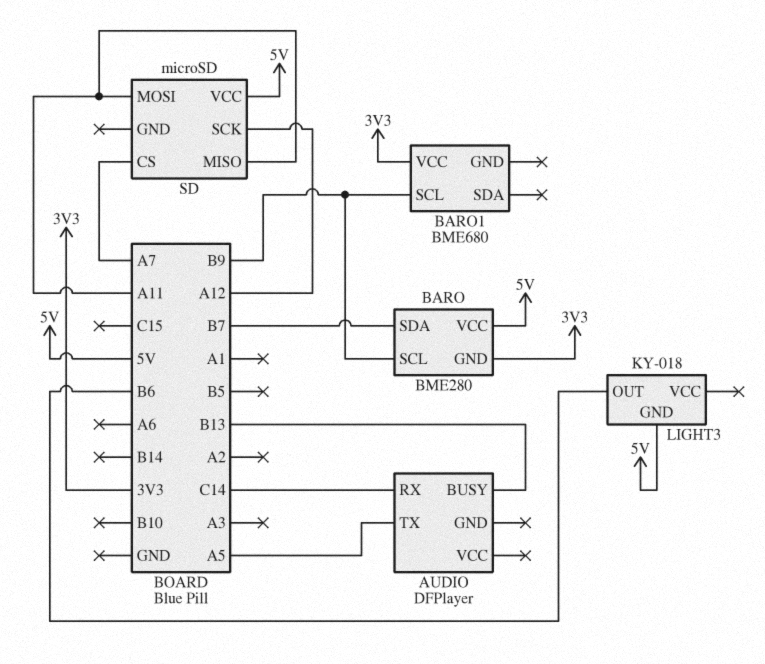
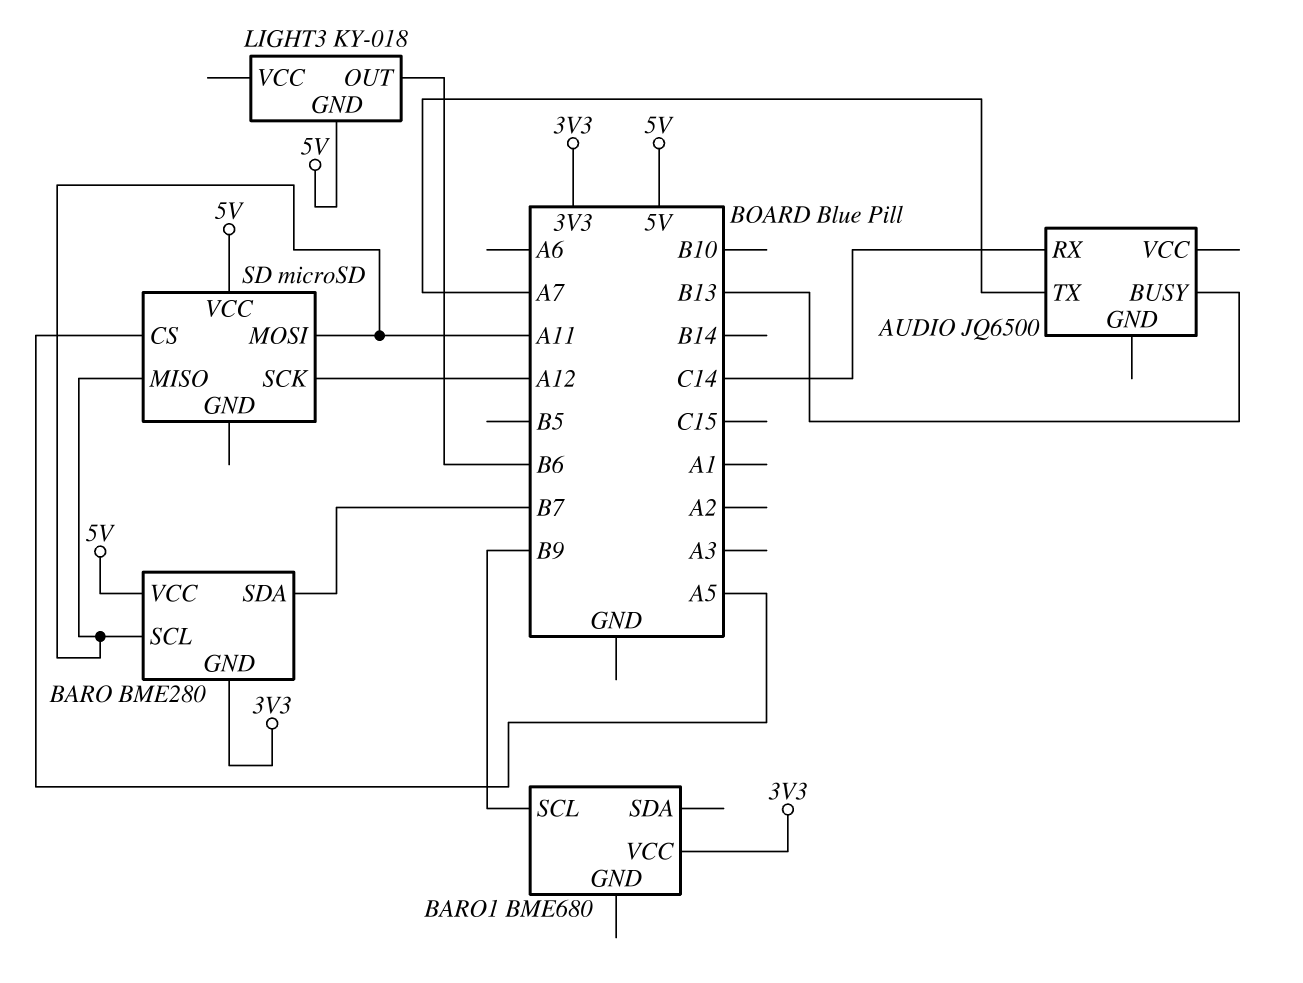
AUDIO: DFPlayer -> JQ6500
AUDIO pin TX: A5 -> A7
BARO pin SCL: B9 -> A11
SD pin CS: A7 -> A5

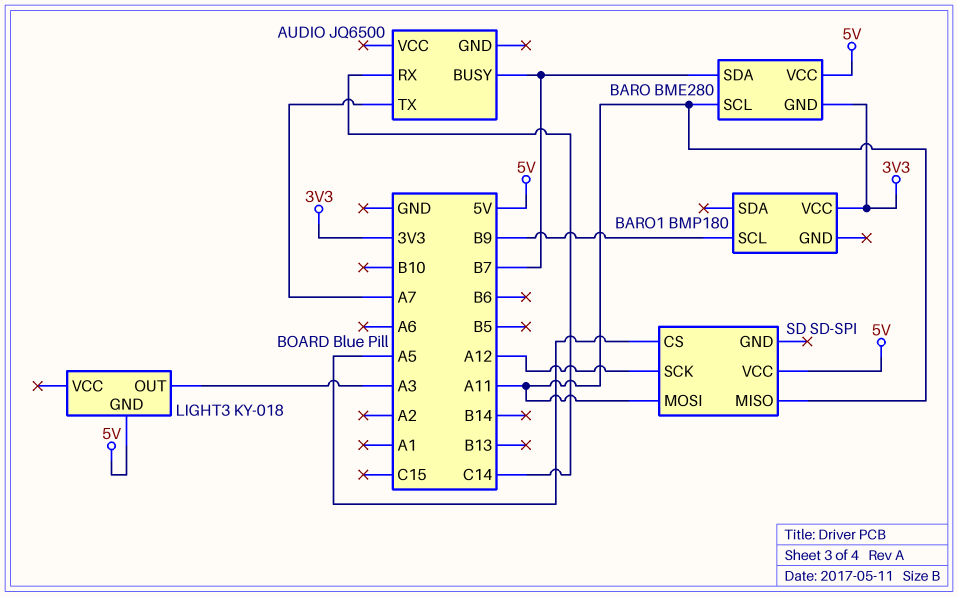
AUDIO pin BUSY: B13 -> B7
BARO1: BME680 -> BMP180
LIGHT3 pin OUT: B6 -> A3
SD: microSD -> SD-SPI

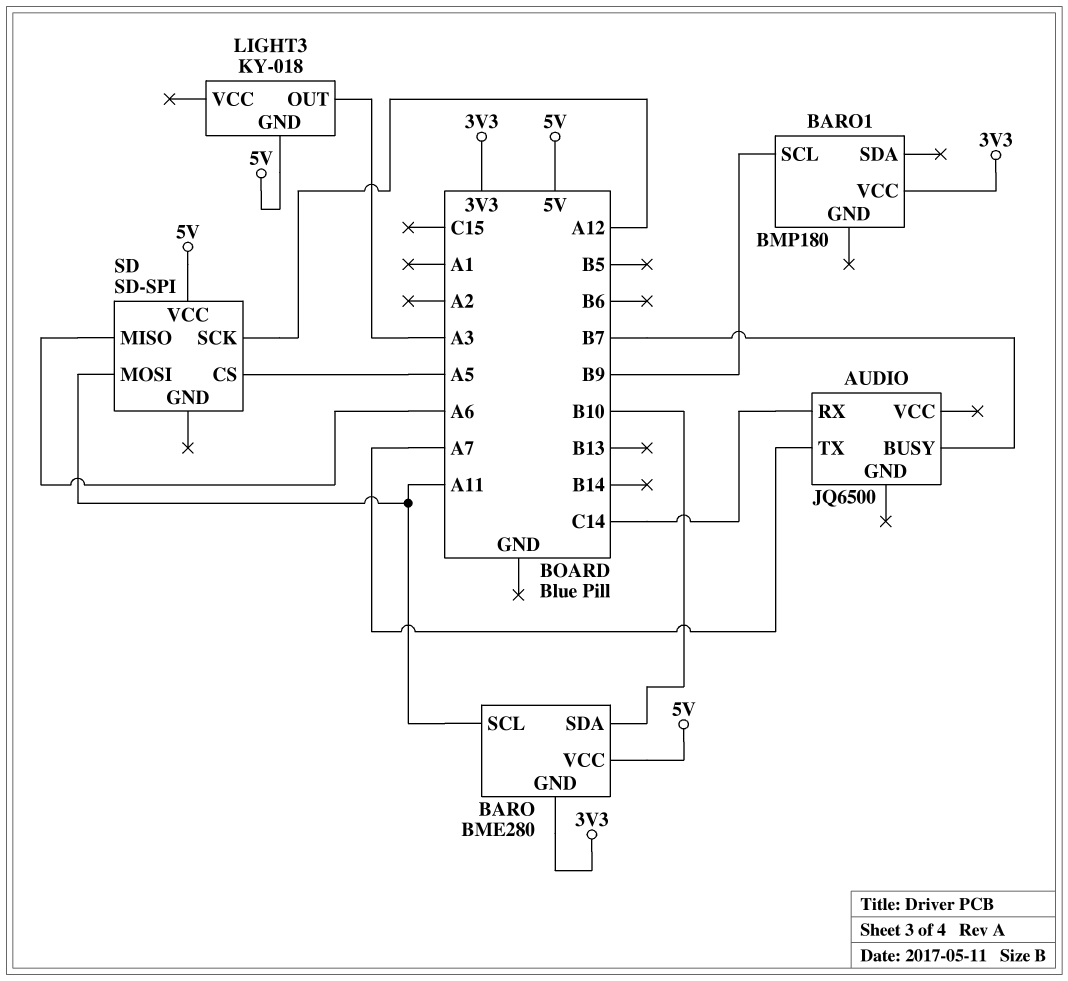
BARO pin SDA: B7 -> B10
SD pin MISO: A11 -> A6

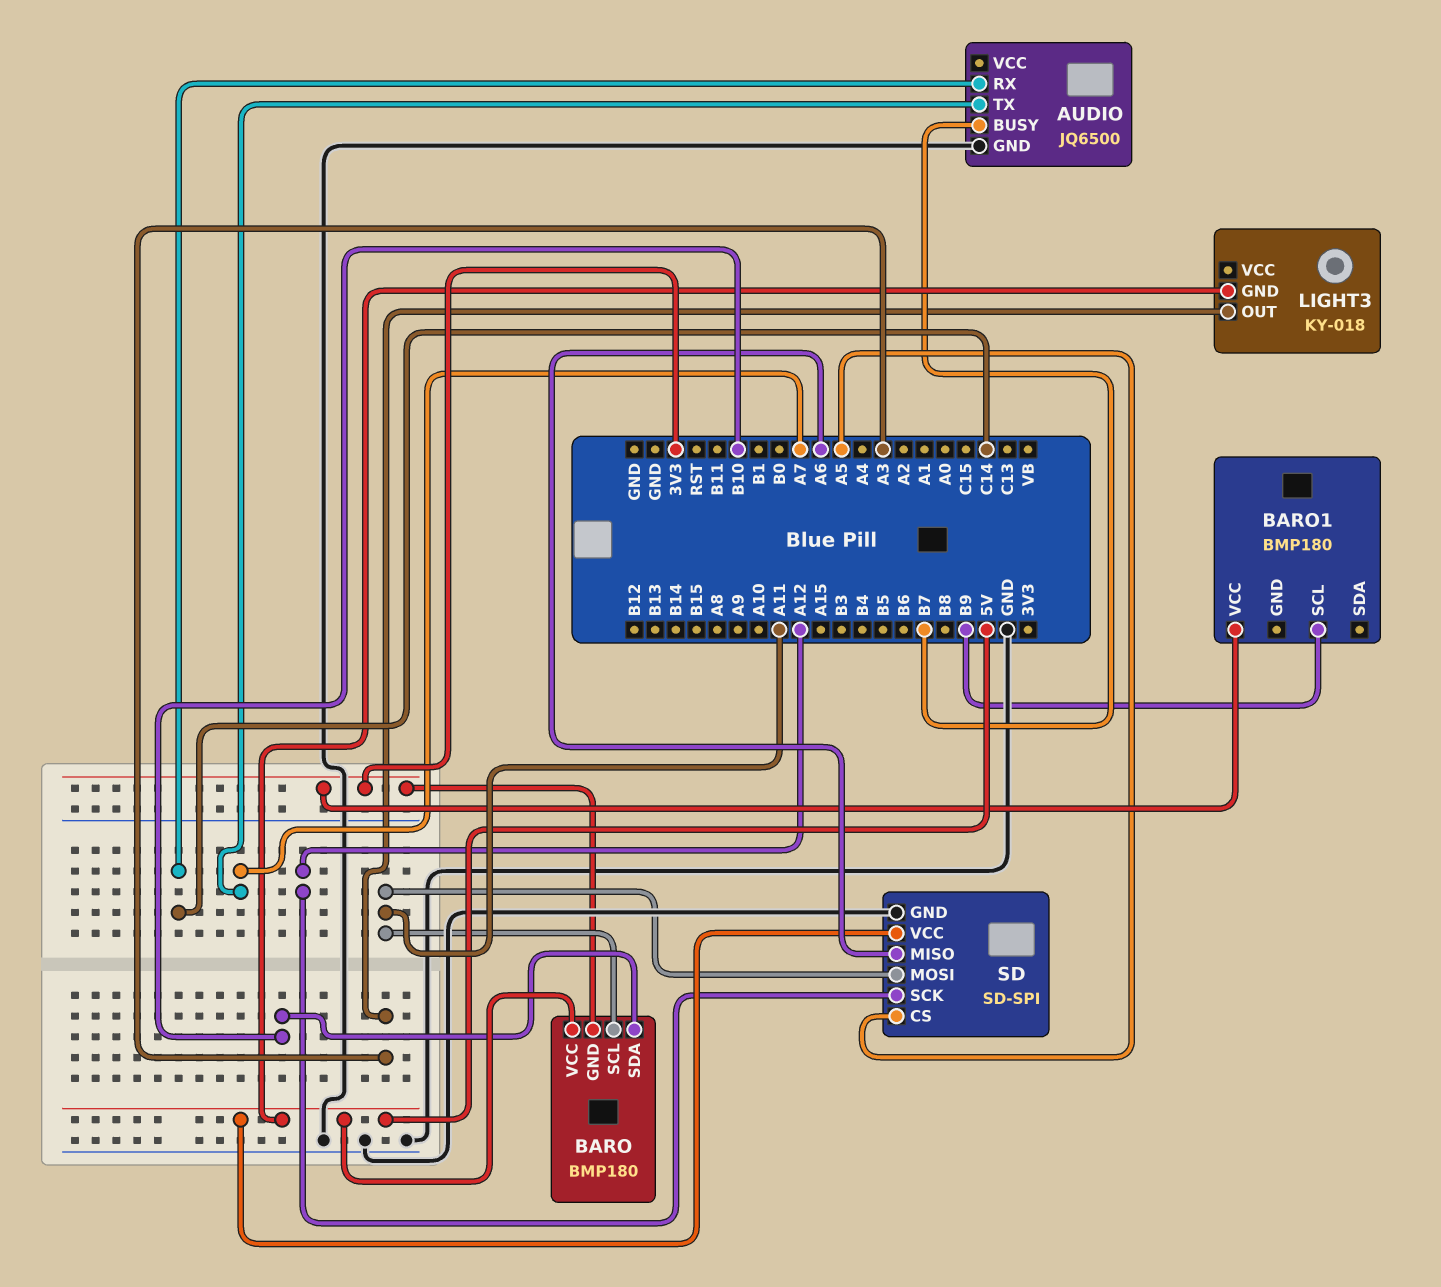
AUDIO pin GND: none -> GND
BARO: BME280 -> BMP180
SD pin GND: none -> GND

